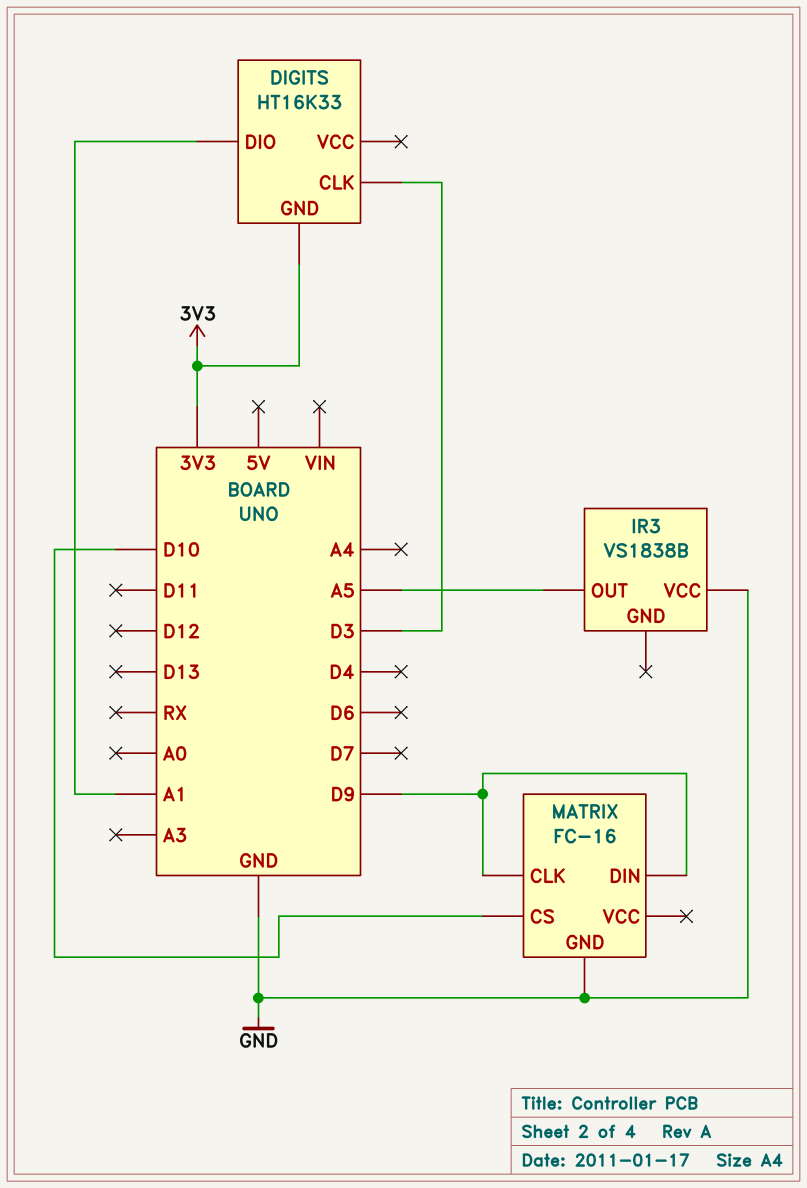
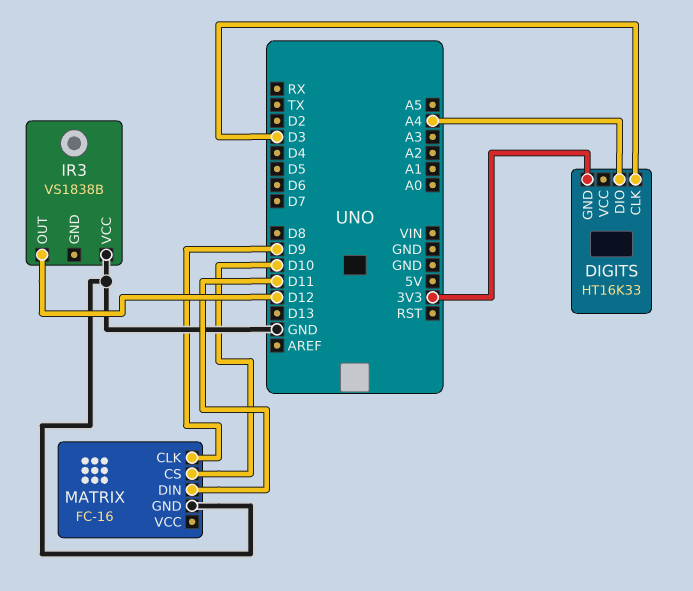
DIGITS pin DIO: A1 -> A4
IR3 pin OUT: A5 -> D12
MATRIX pin DIN: D9 -> D11

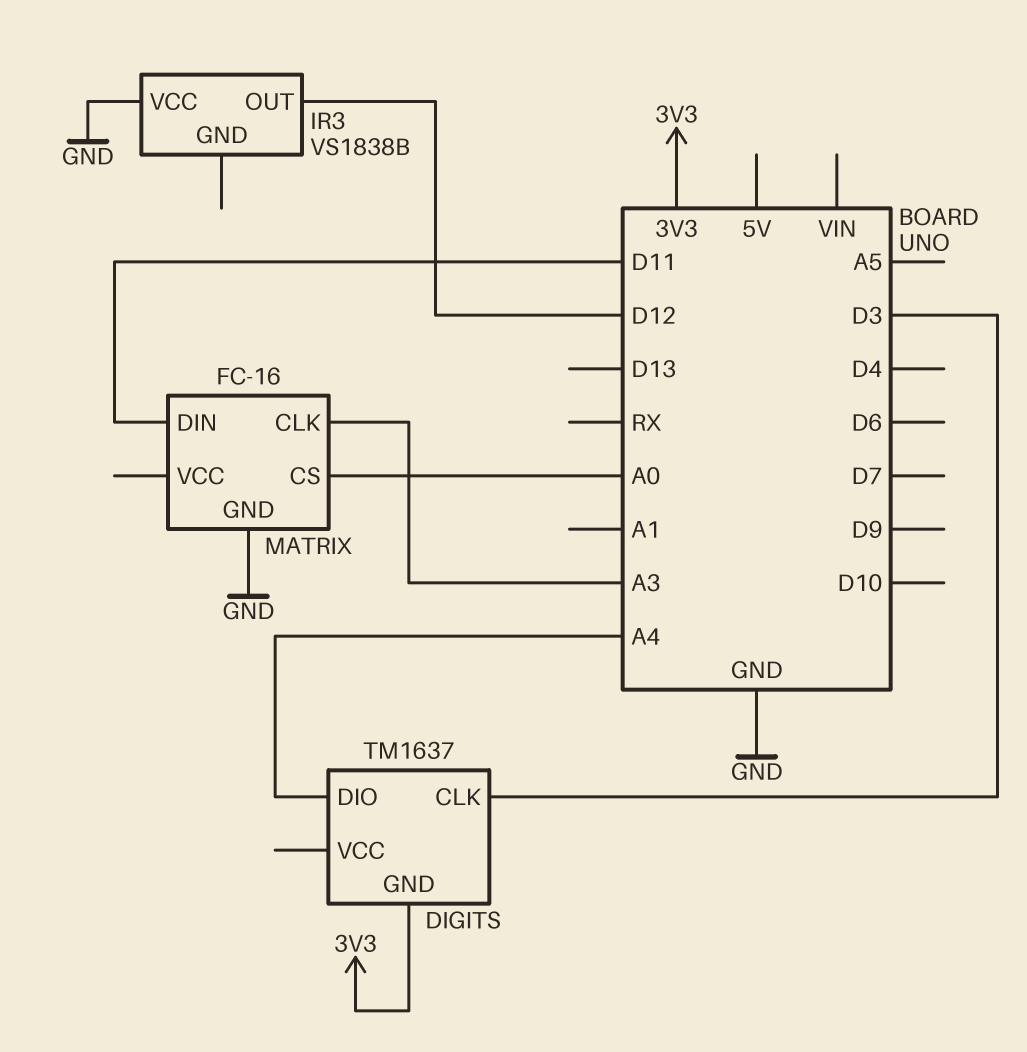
DIGITS: HT16K33 -> TM1637
MATRIX pin CLK: D9 -> A3
MATRIX pin CS: D10 -> A0

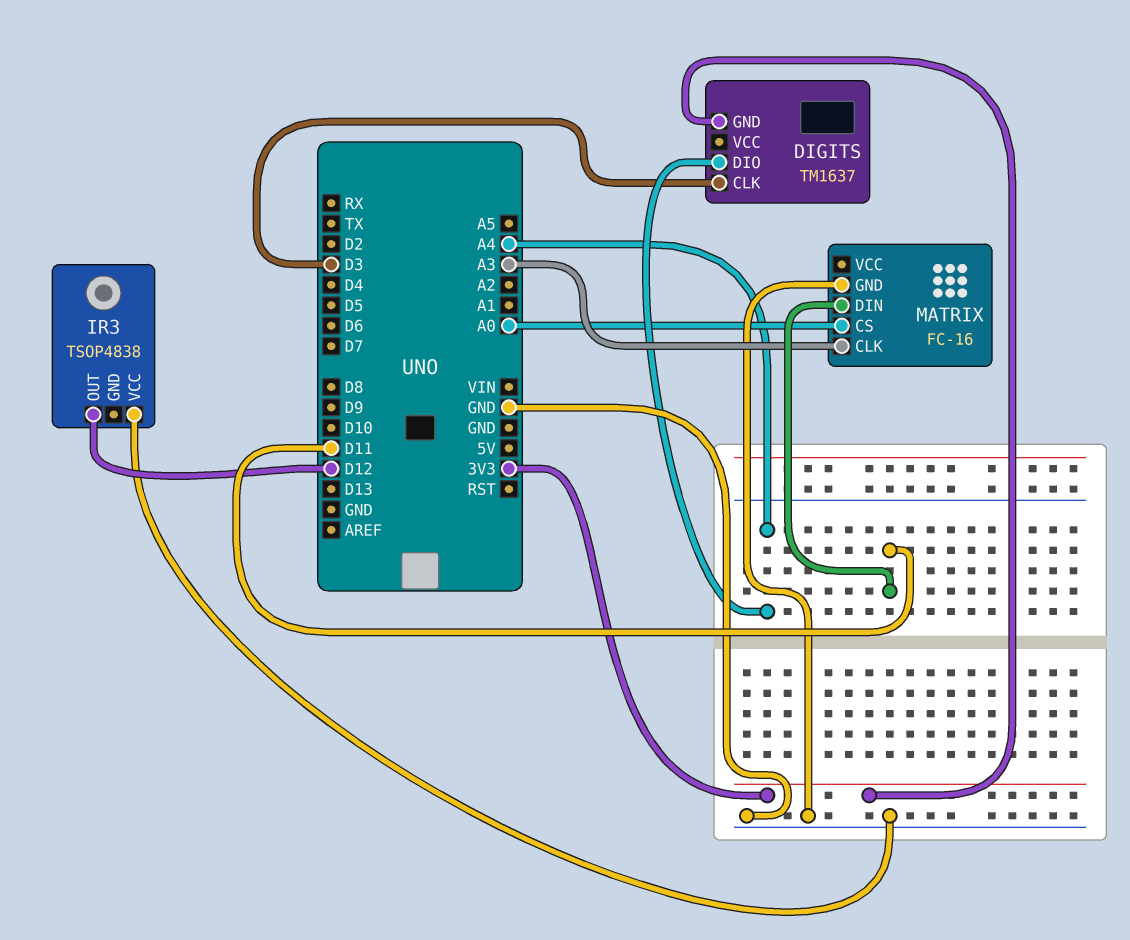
IR3: VS1838B -> TSOP4838

